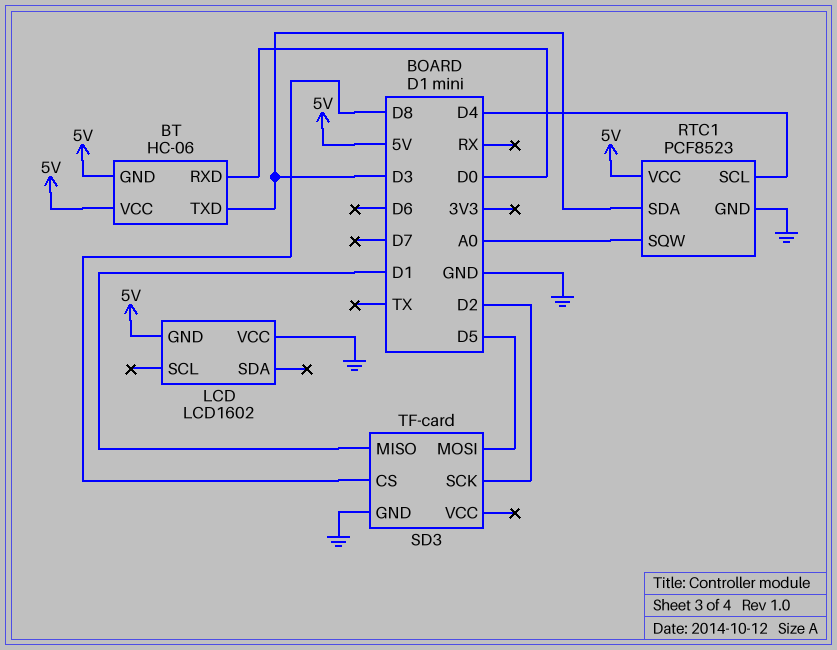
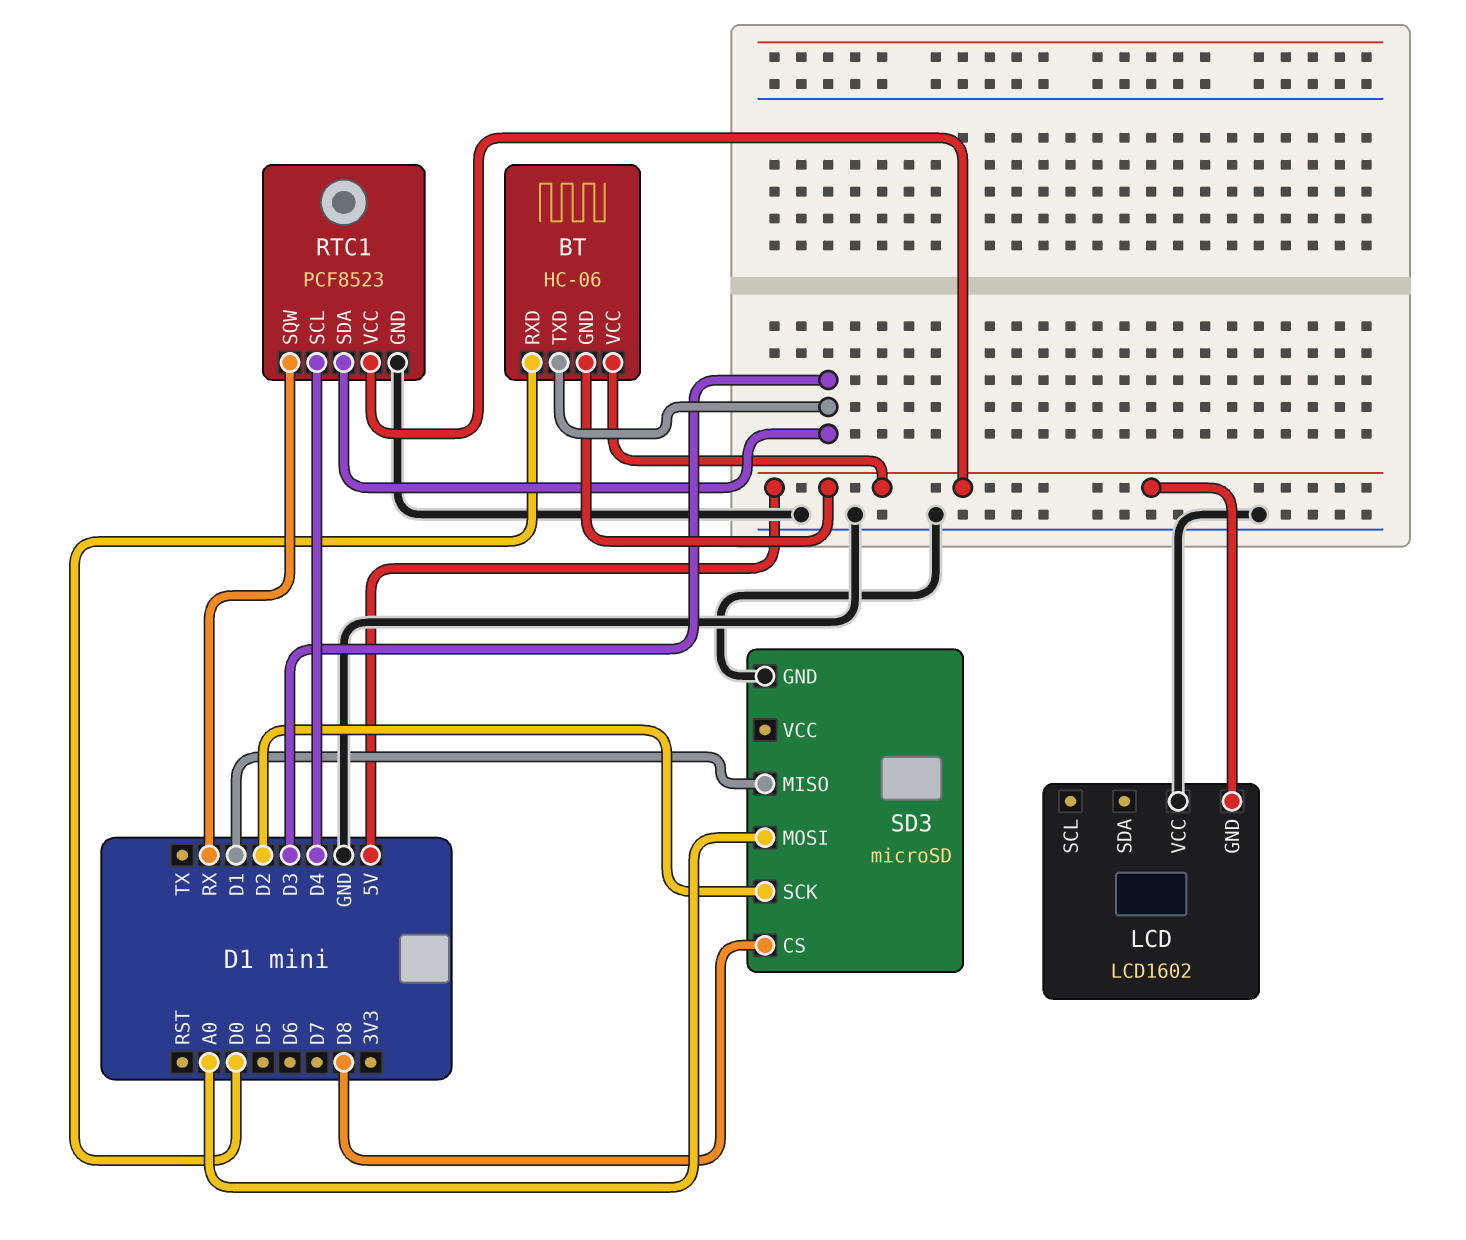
RTC1 pin SQW: A0 -> RX
SD3: TF-card -> microSD
SD3 pin MOSI: D5 -> A0

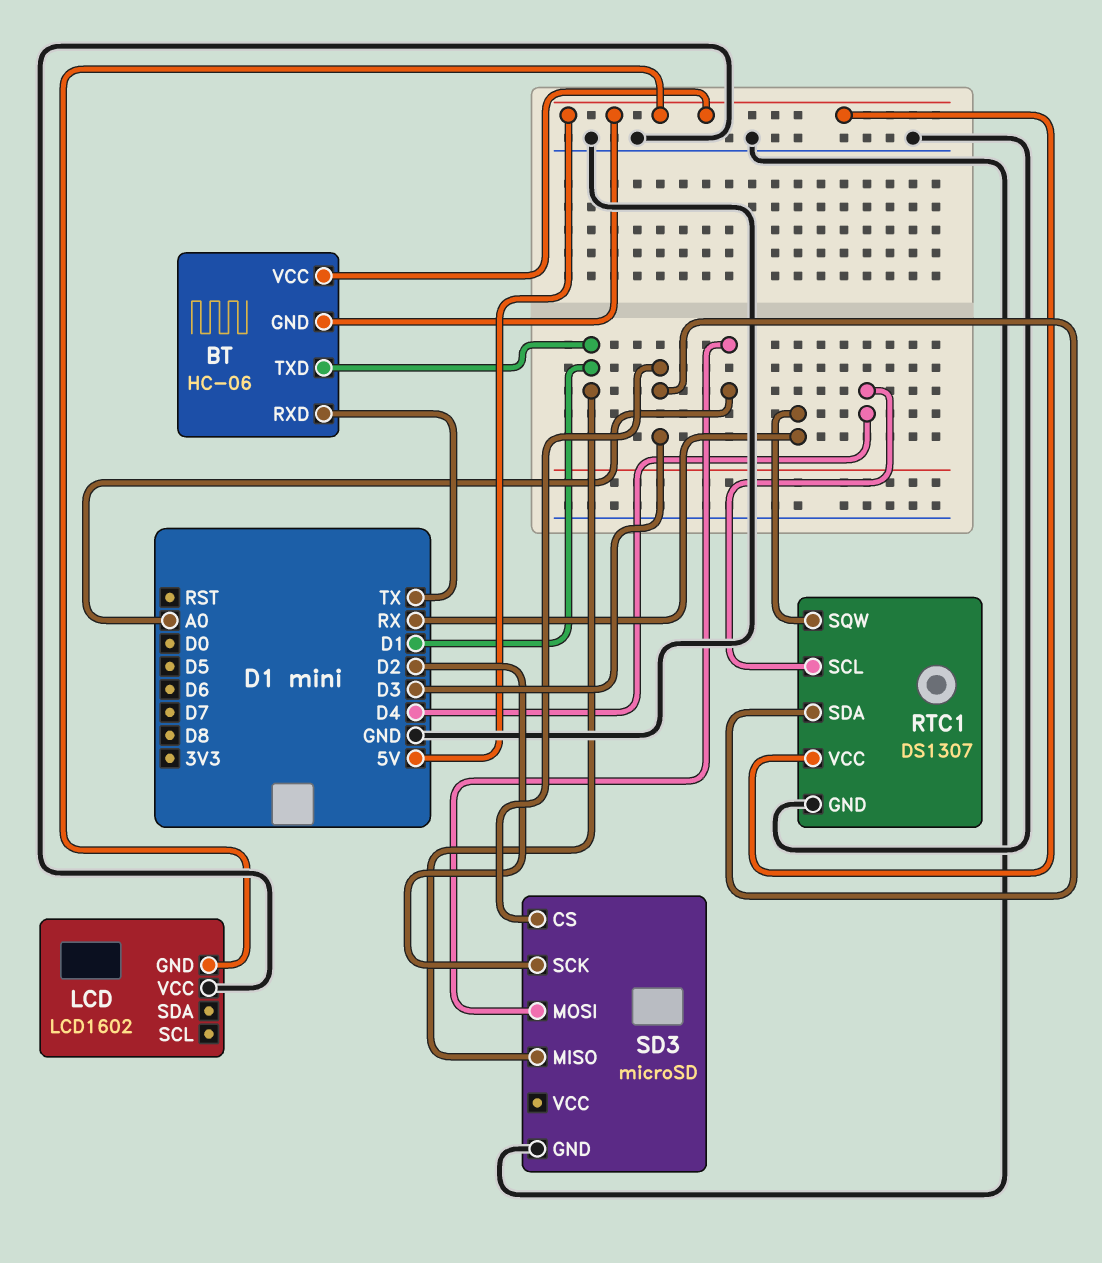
BT pin RXD: D0 -> TX
BT pin TXD: D3 -> D1
RTC1: PCF8523 -> DS1307
SD3 pin CS: D8 -> D3

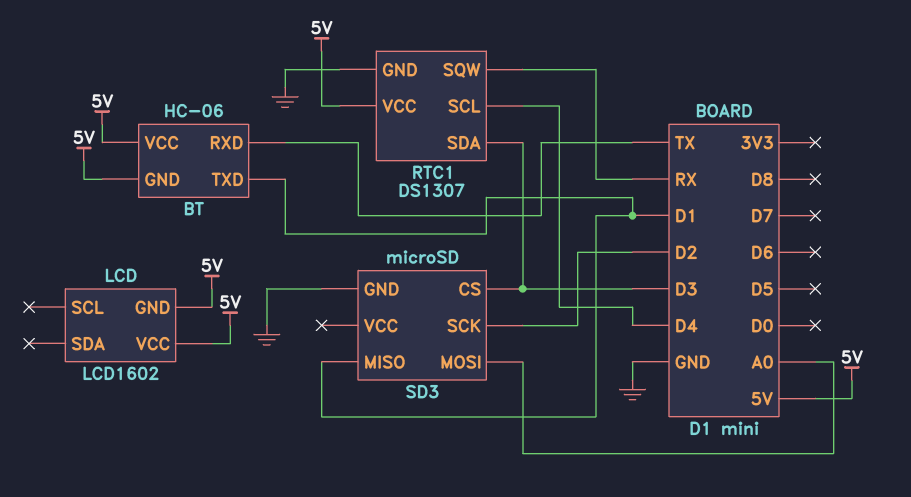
LCD pin VCC: GND -> 5V

